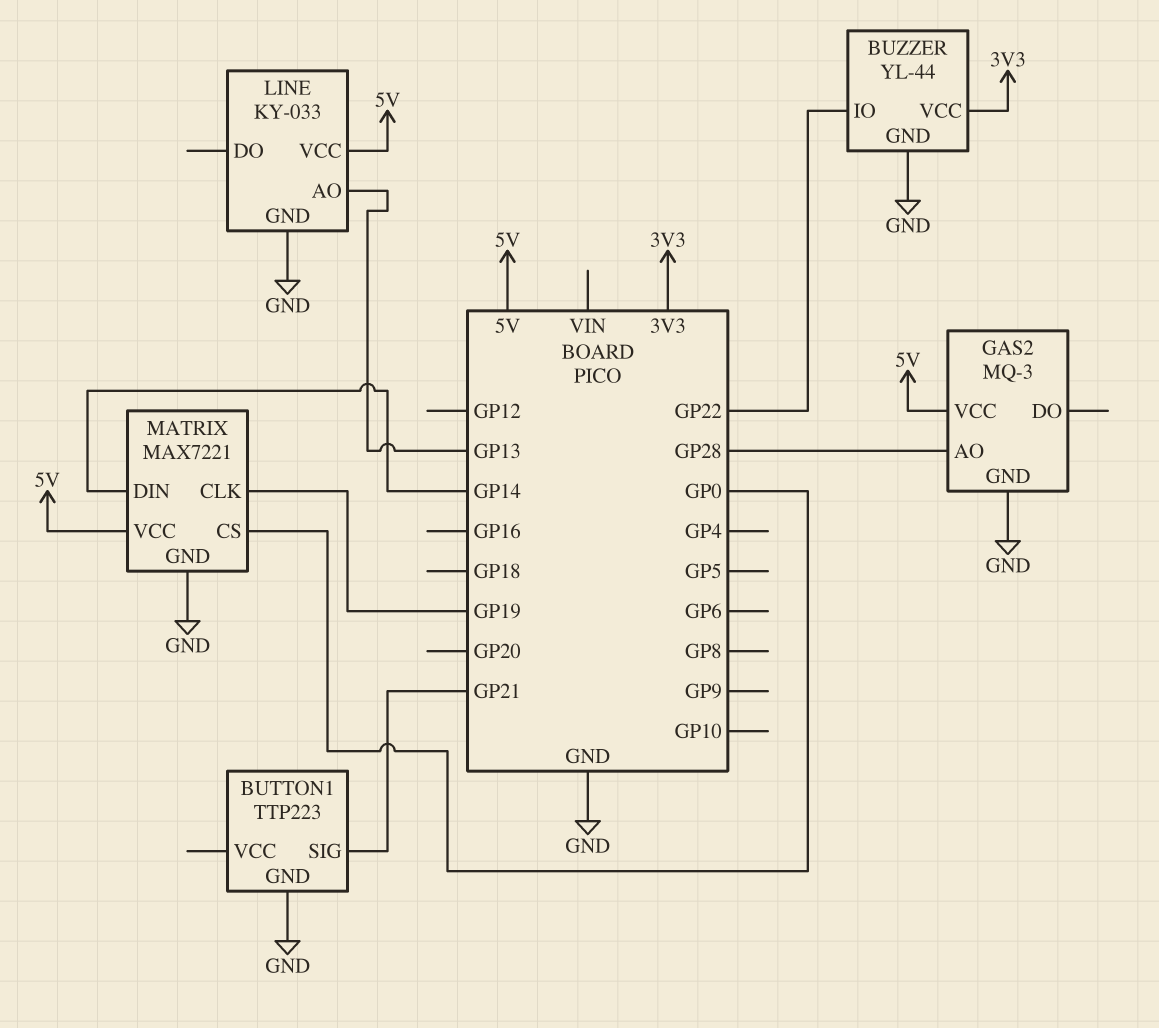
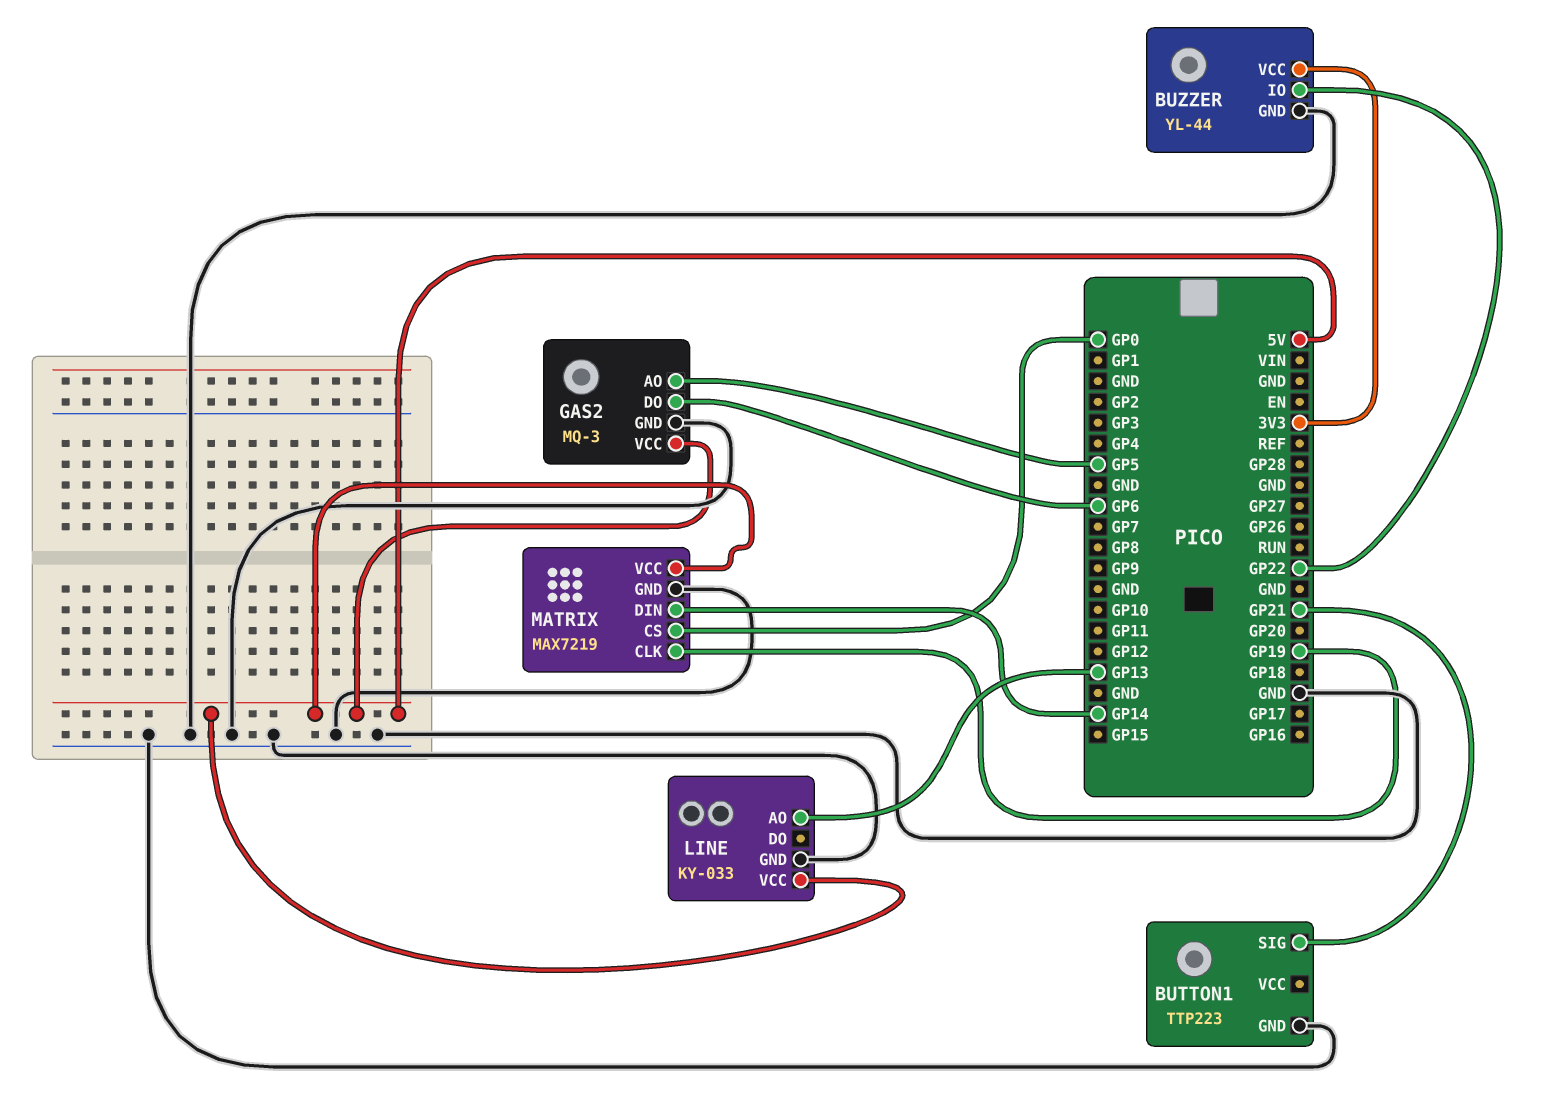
GAS2 pin AO: GP28 -> GP5
GAS2 pin DO: none -> GP6
MATRIX: MAX7221 -> MAX7219

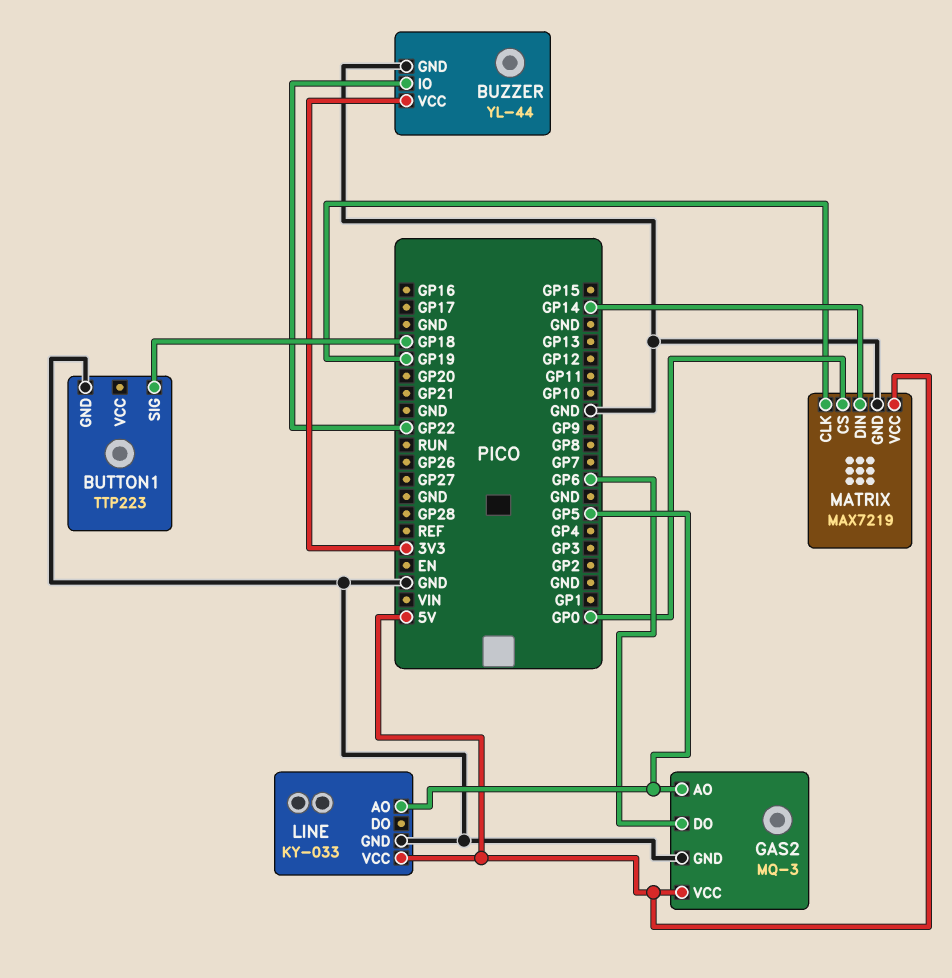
BUTTON1 pin SIG: GP21 -> GP18
LINE pin AO: GP13 -> GP5

